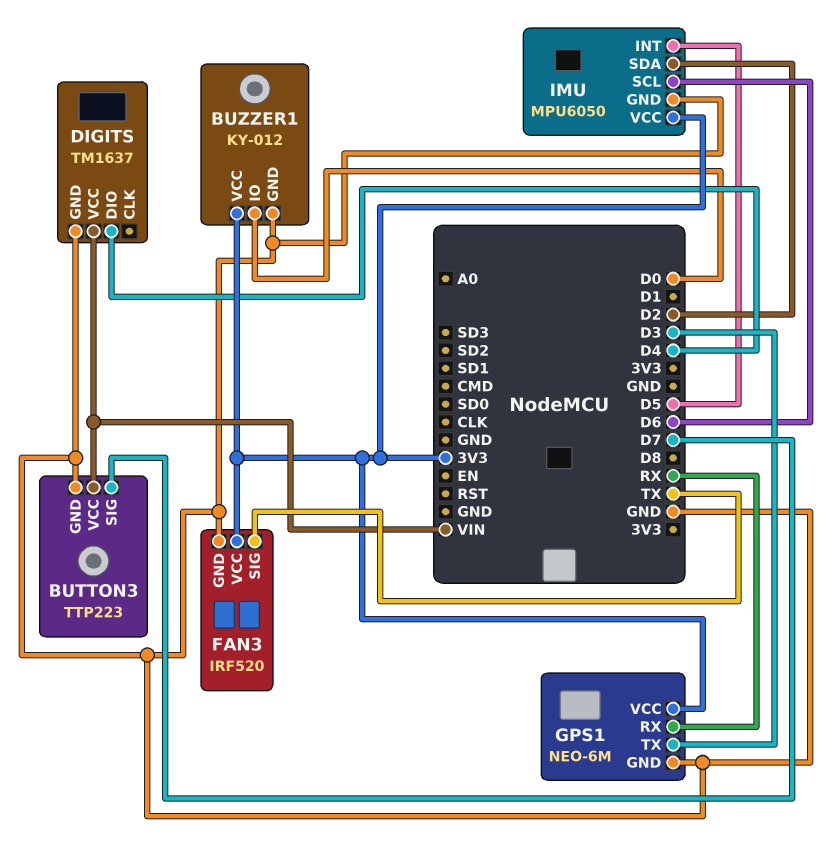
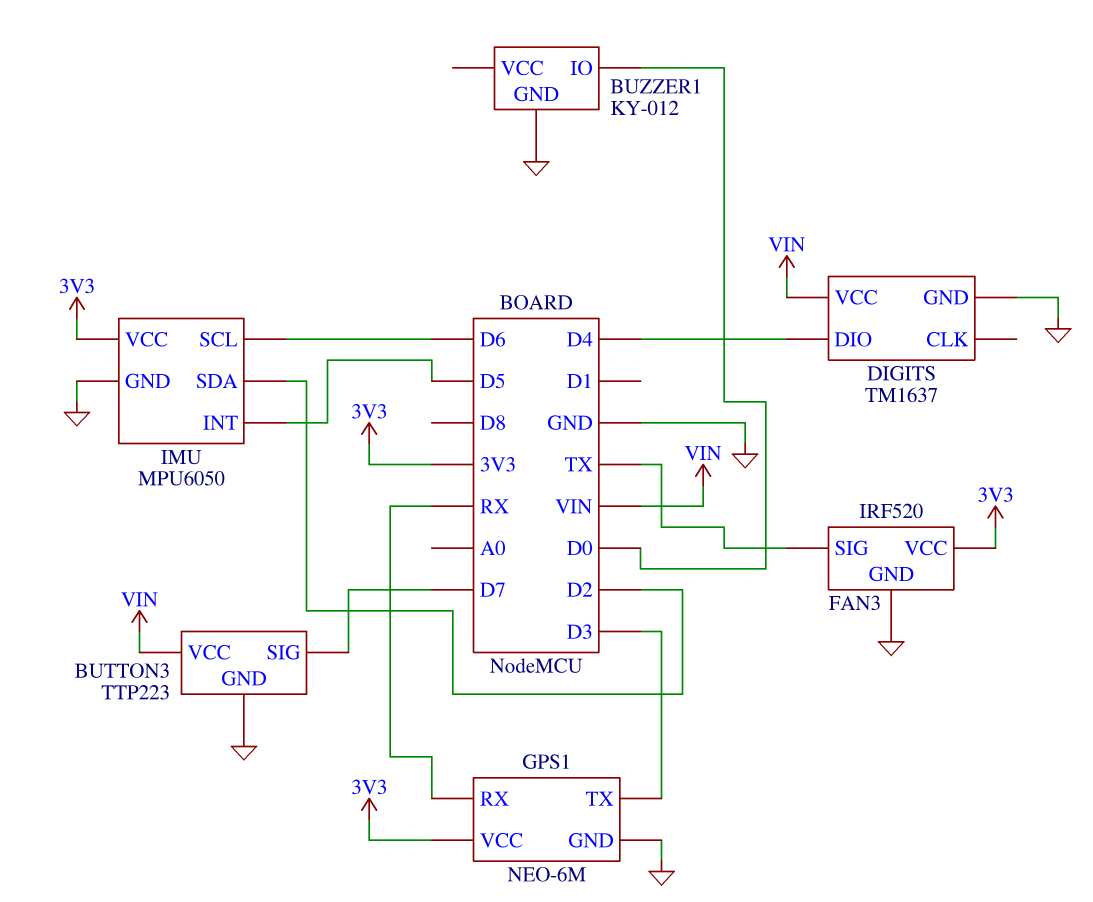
BUZZER1 pin VCC: 3V3 -> none

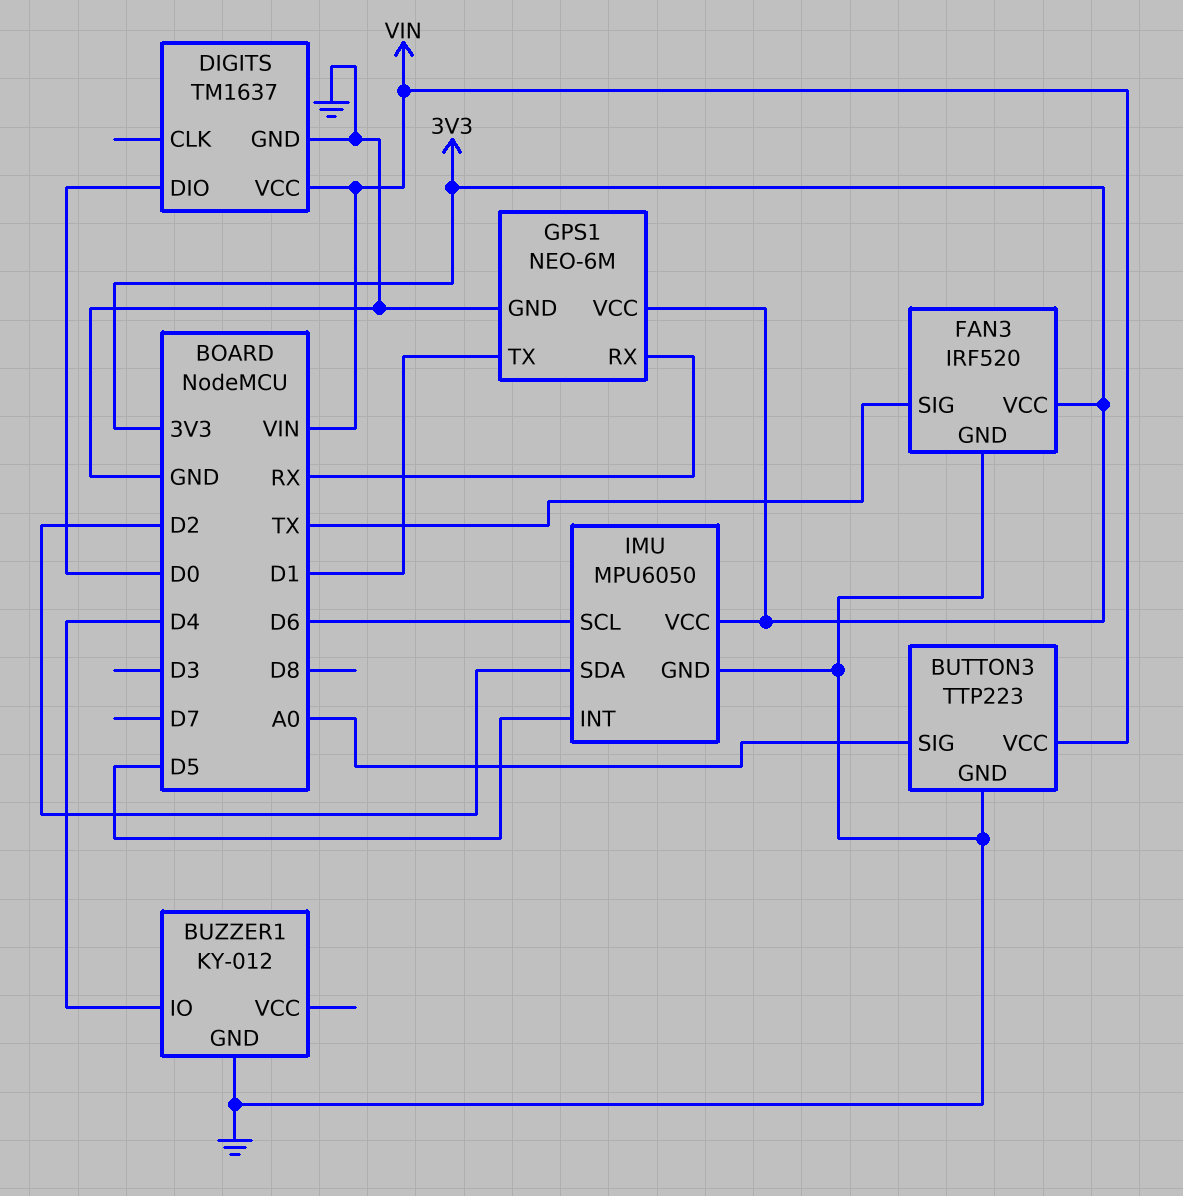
BUTTON3 pin SIG: D7 -> A0
BUZZER1 pin IO: D0 -> D4
DIGITS pin DIO: D4 -> D0
GPS1 pin TX: D3 -> D1

